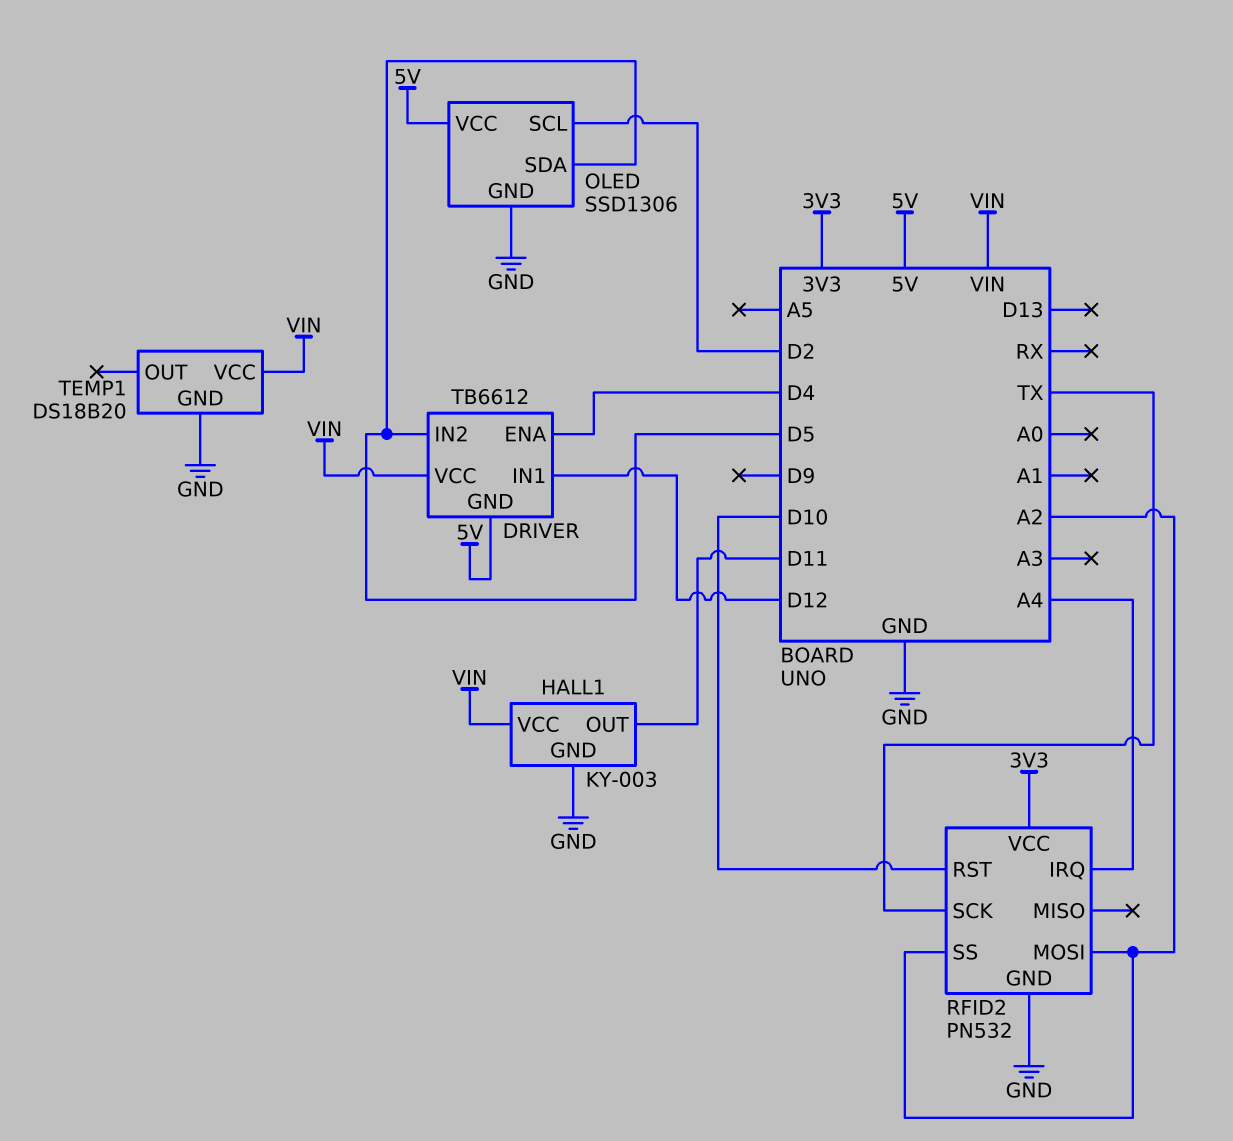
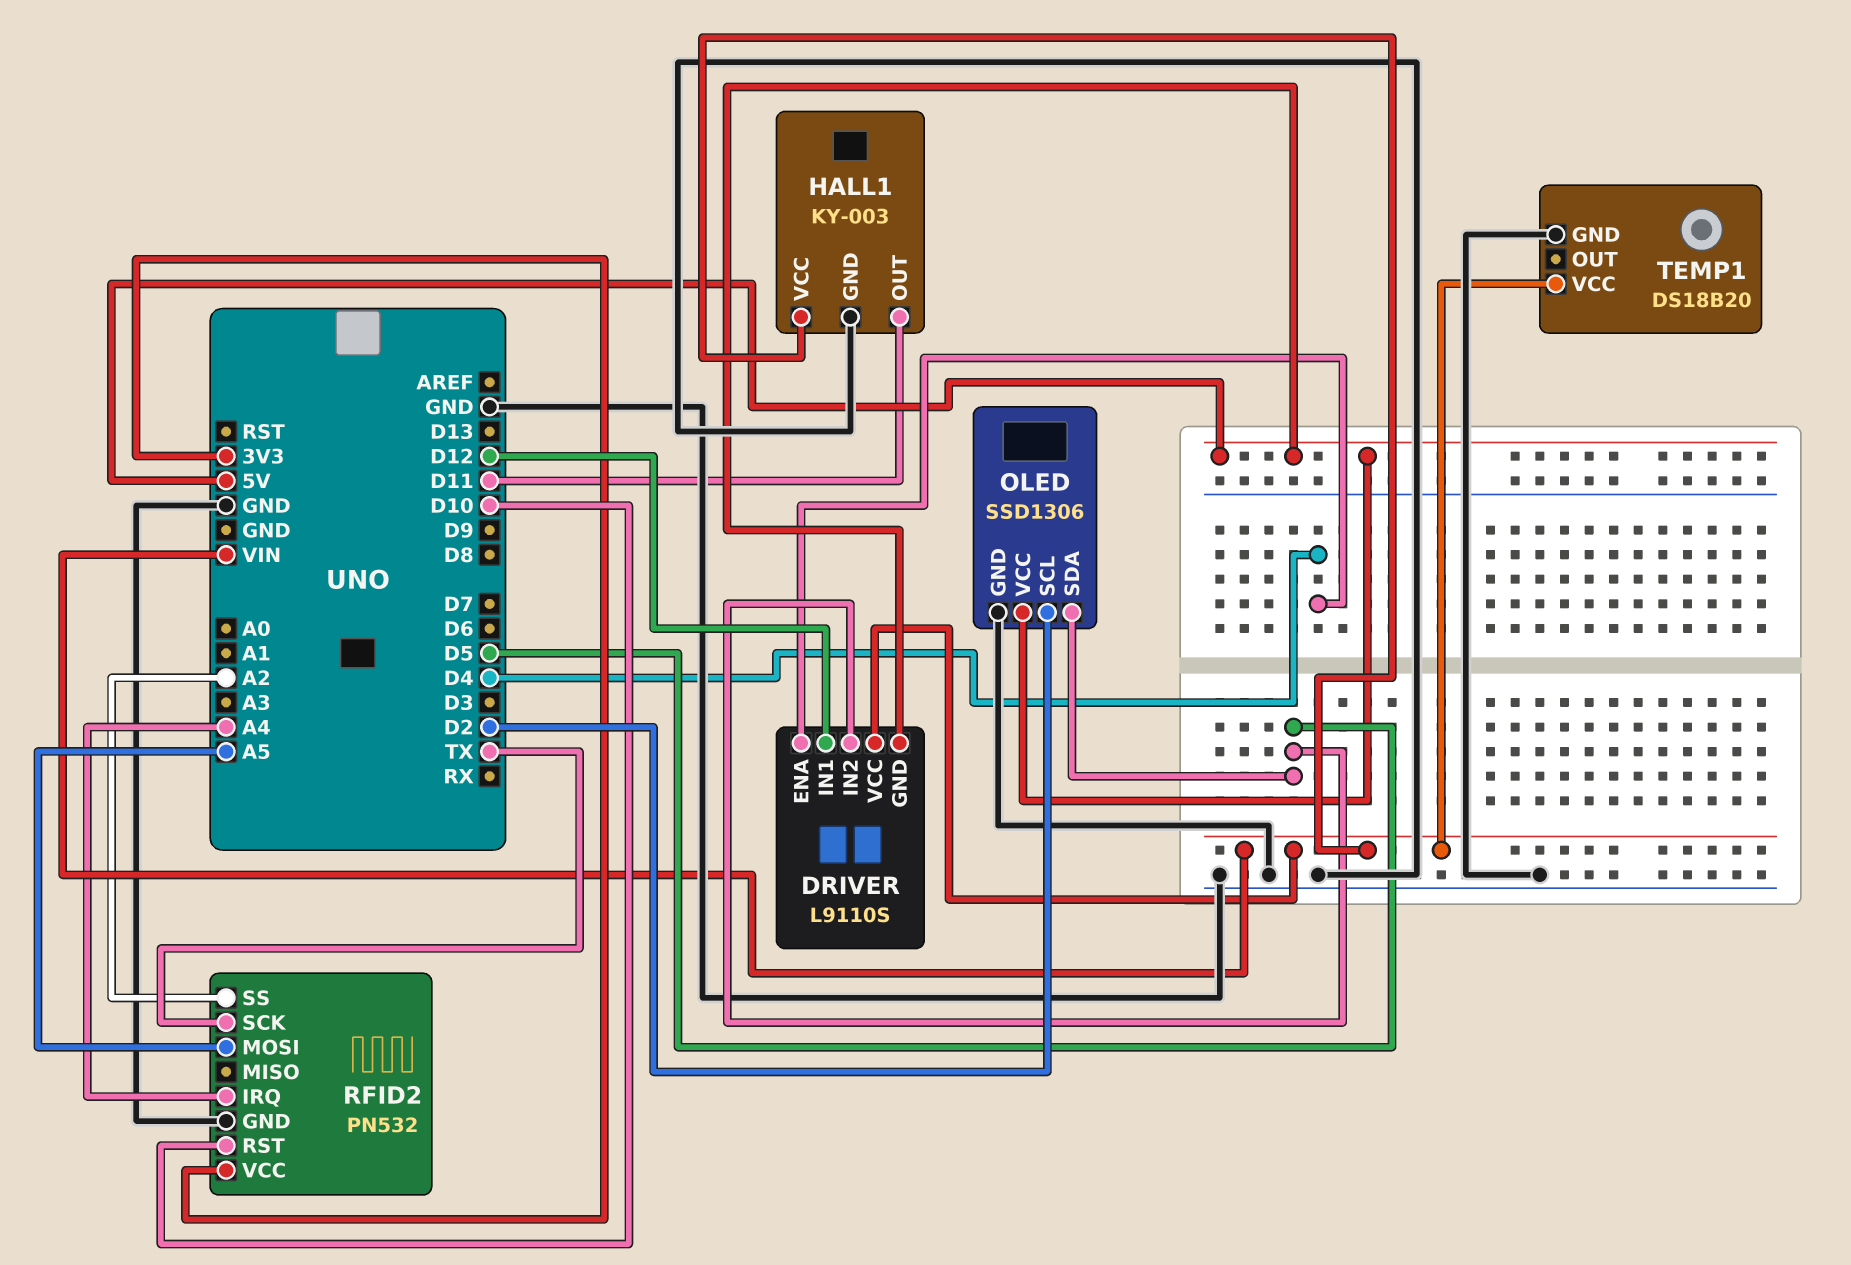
DRIVER: TB6612 -> L9110S
RFID2 pin MOSI: A2 -> A5

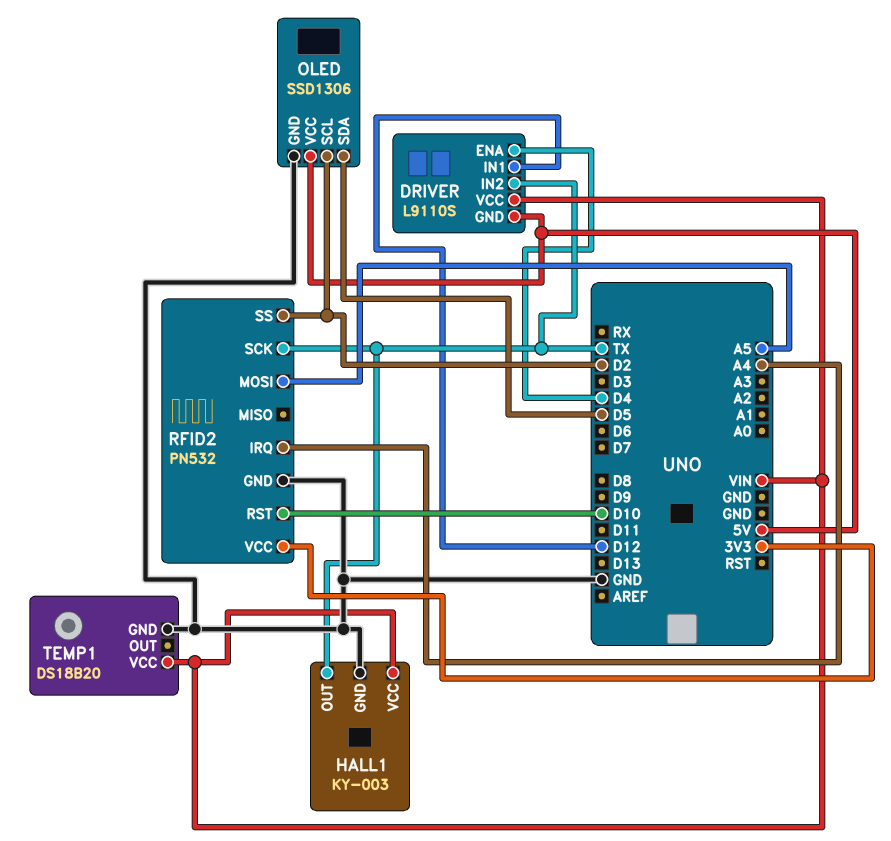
DRIVER pin IN2: D5 -> TX
HALL1 pin OUT: D11 -> TX
RFID2 pin SS: A2 -> D2

